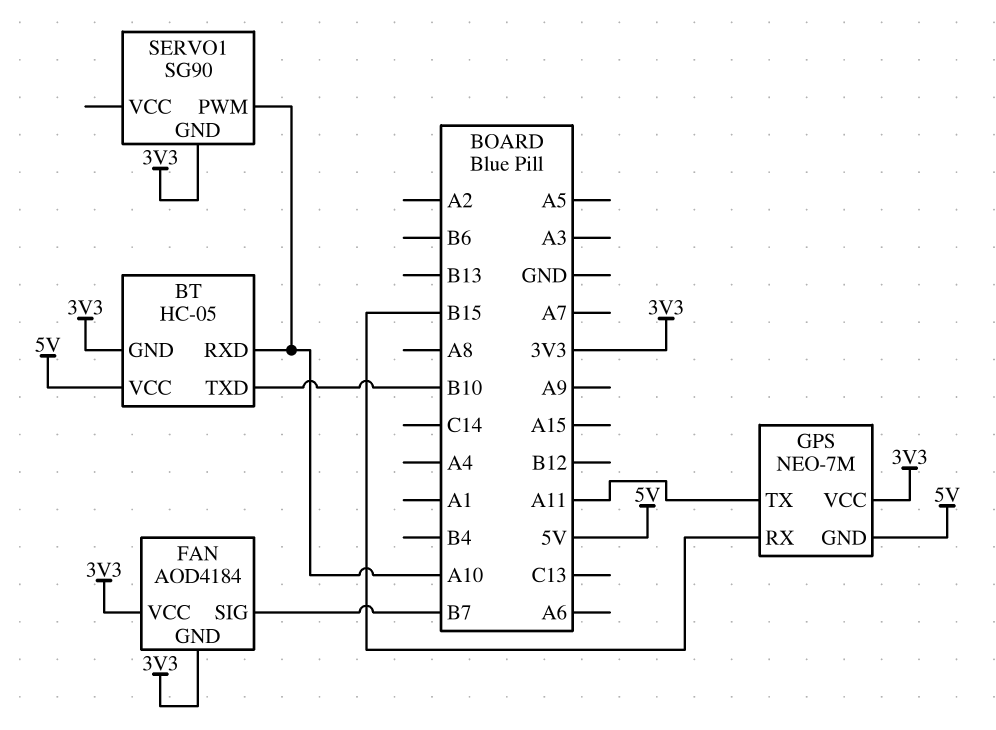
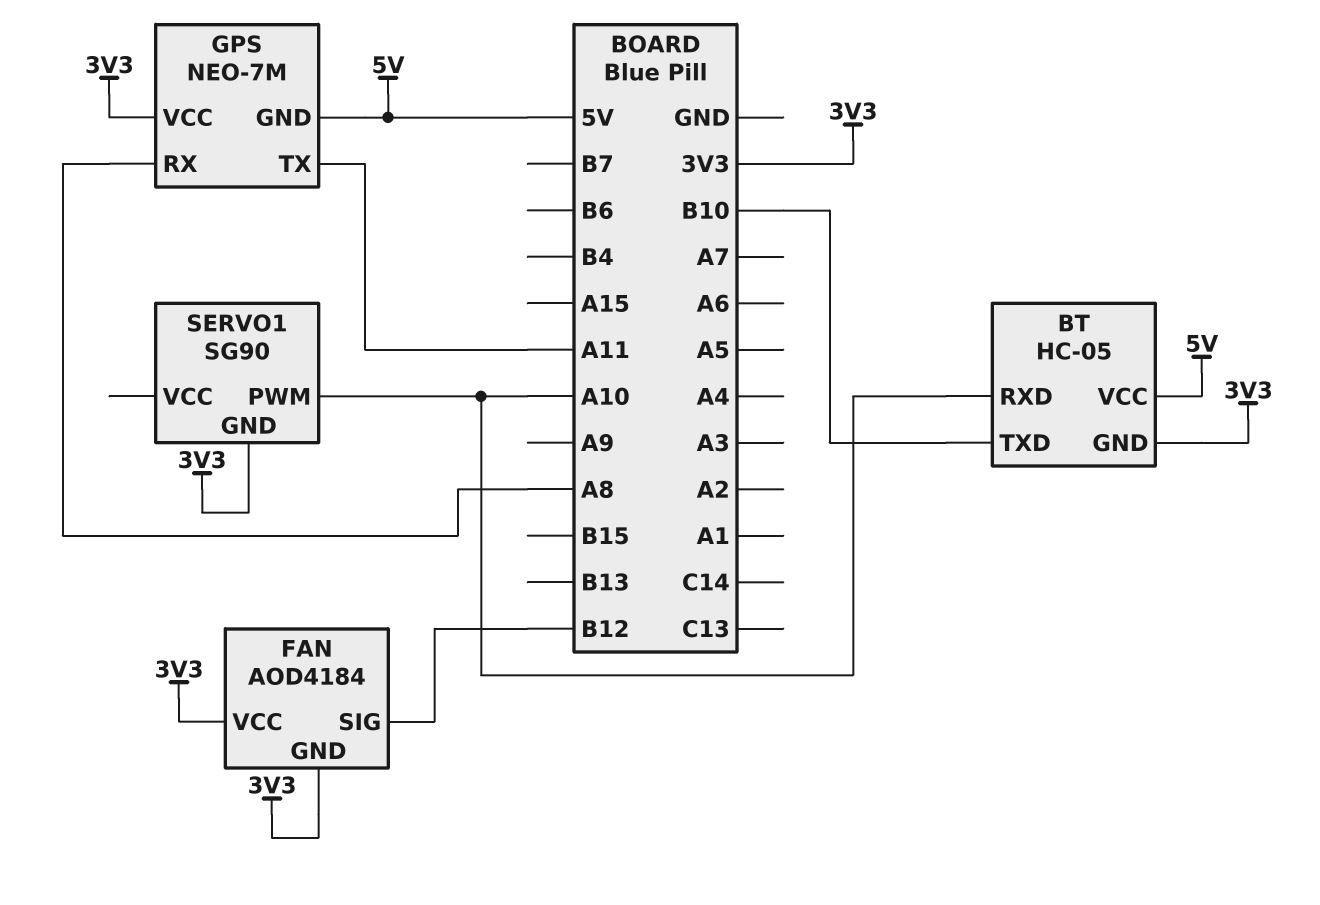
FAN pin SIG: B7 -> B12
GPS pin RX: B15 -> A8

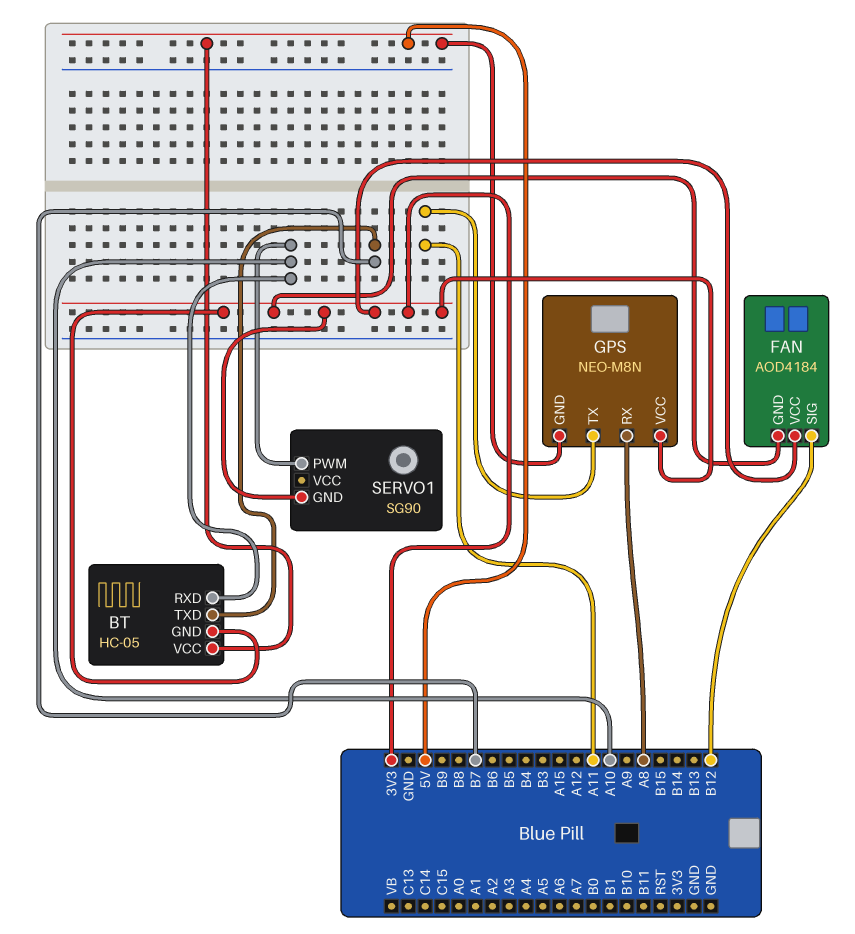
BT pin TXD: B10 -> B7
GPS: NEO-7M -> NEO-M8N

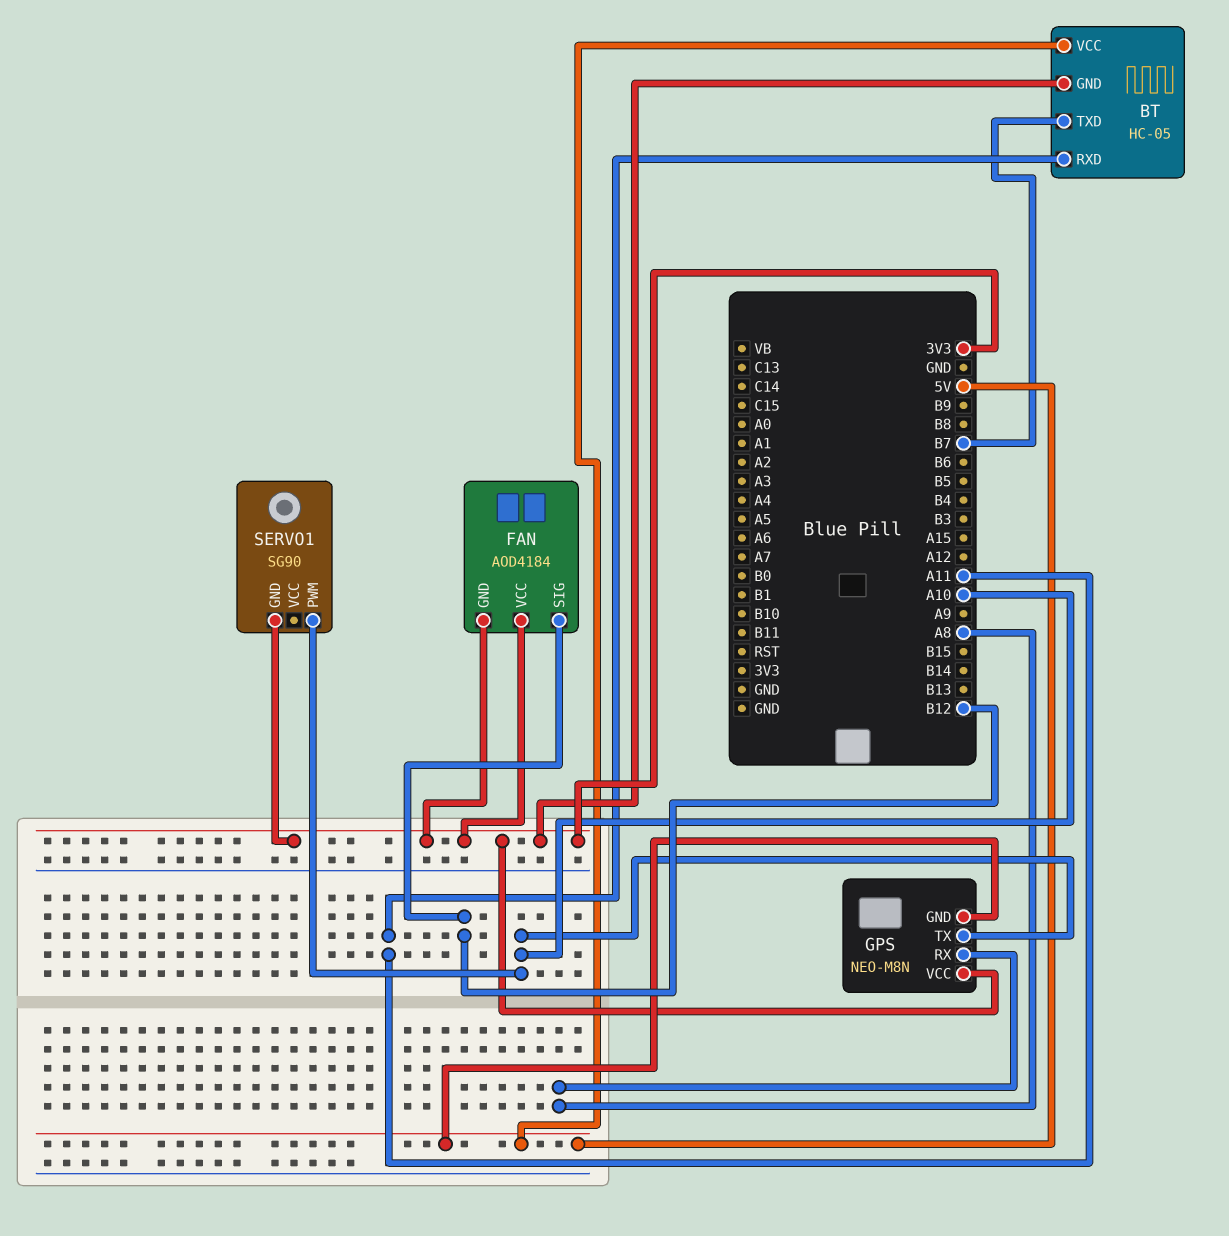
BT pin RXD: A10 -> A11
GPS pin TX: A11 -> A10

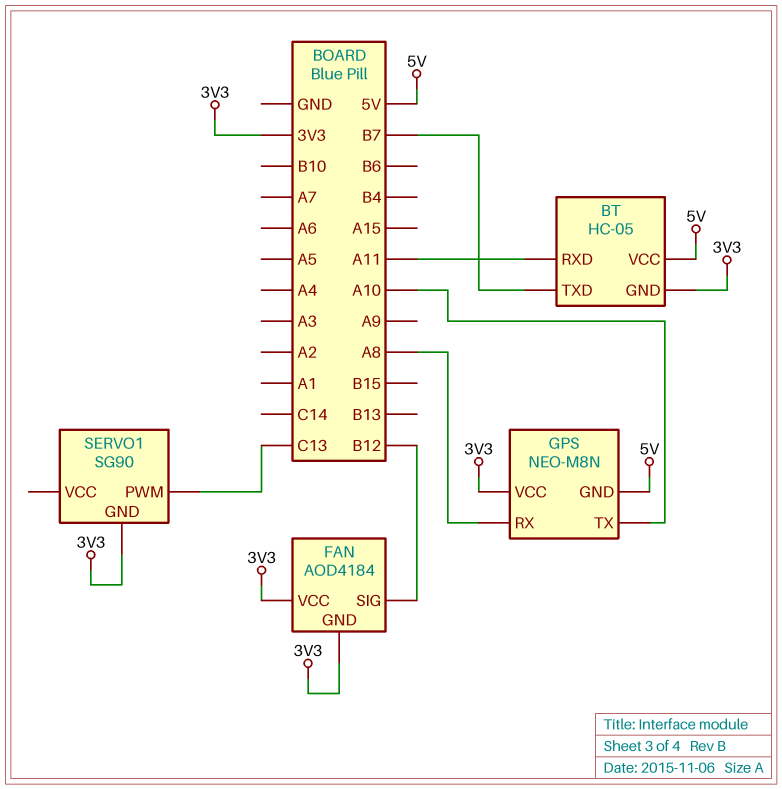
SERVO1 pin PWM: A10 -> C13

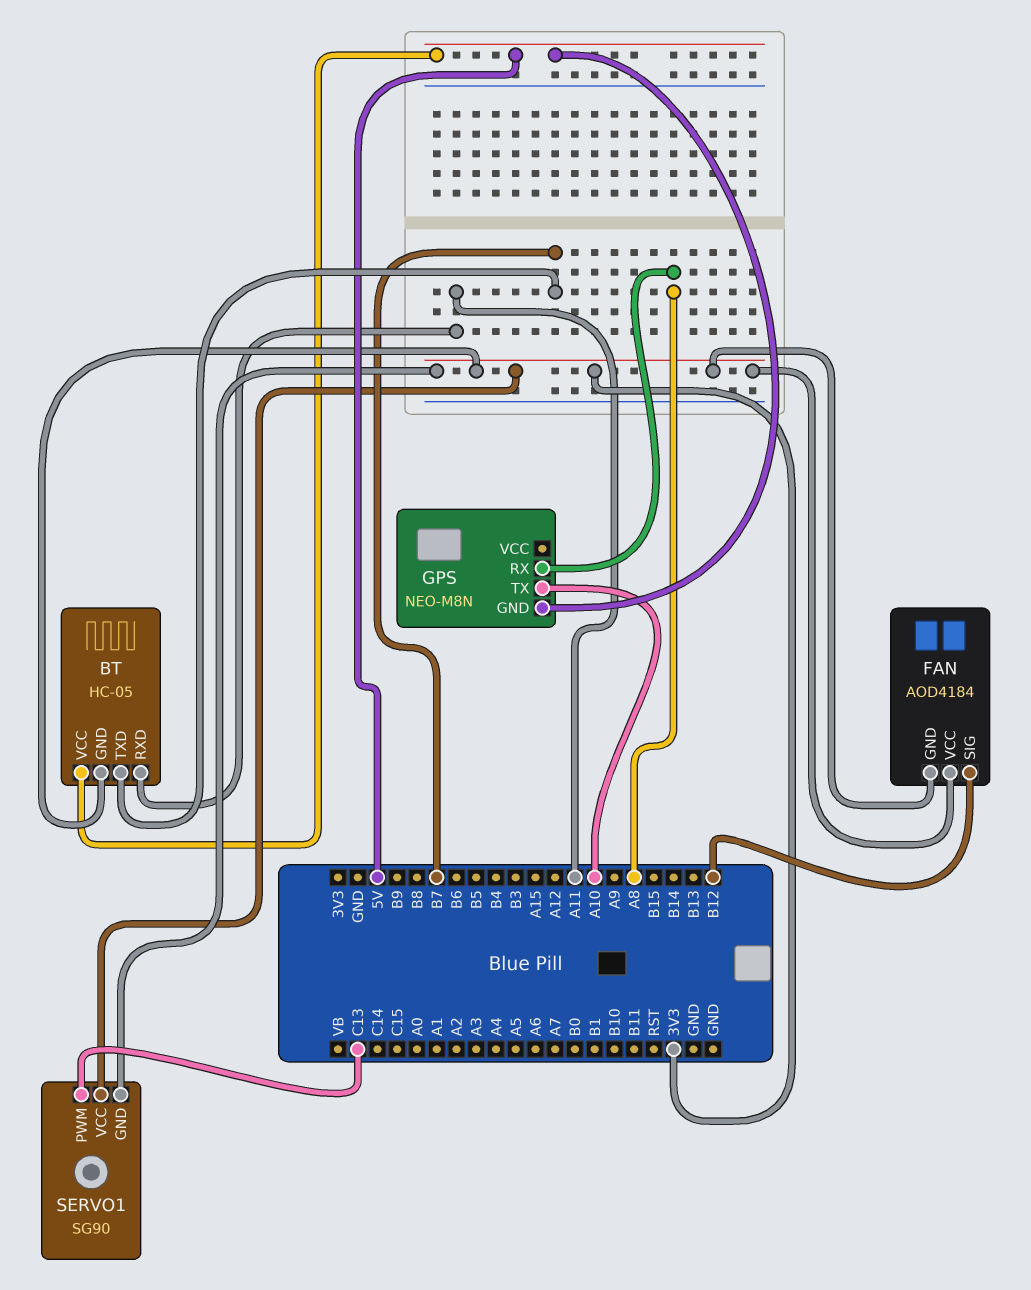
GPS pin VCC: 3V3 -> none
SERVO1 pin VCC: none -> 3V3

